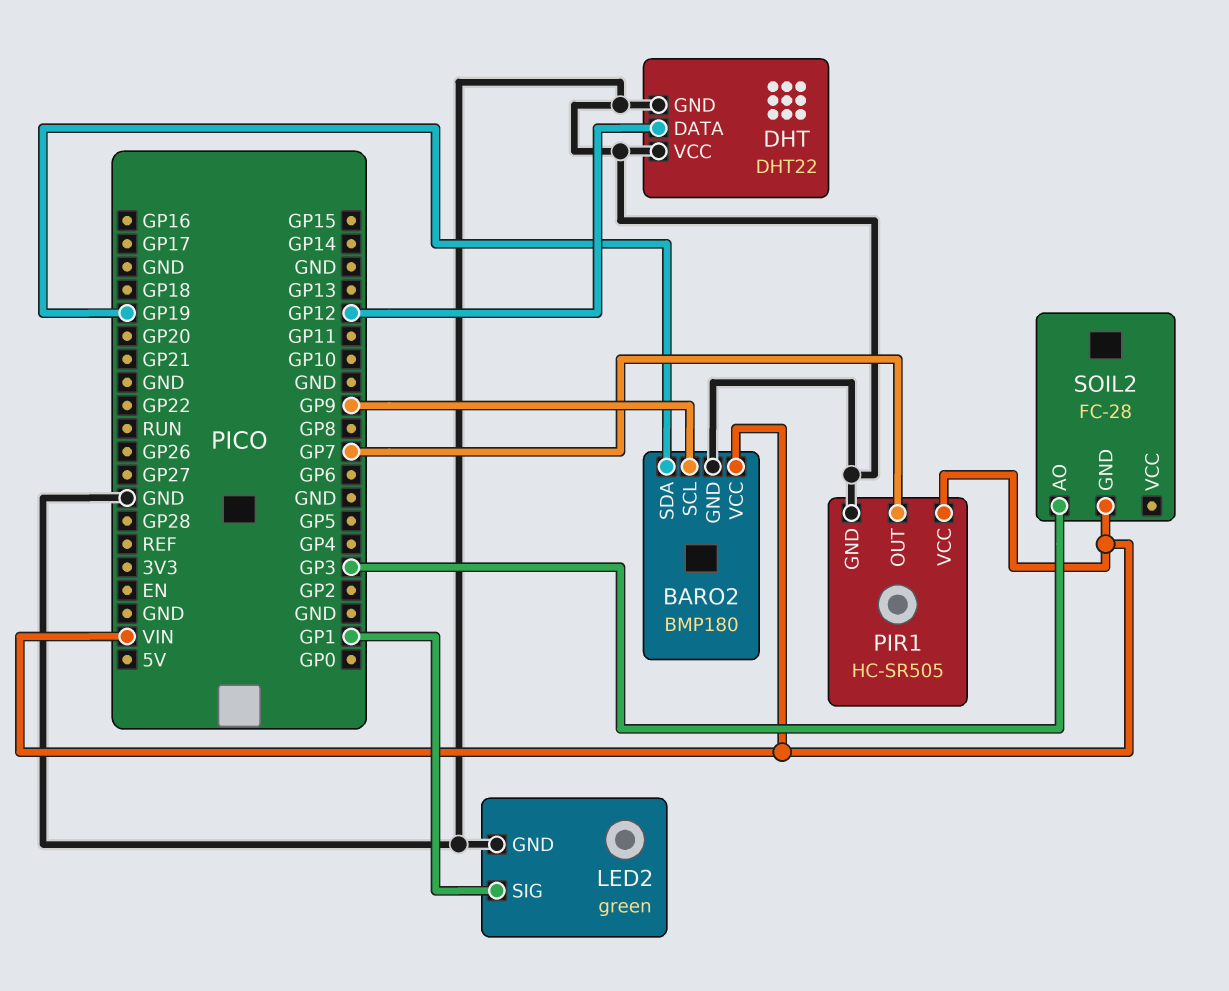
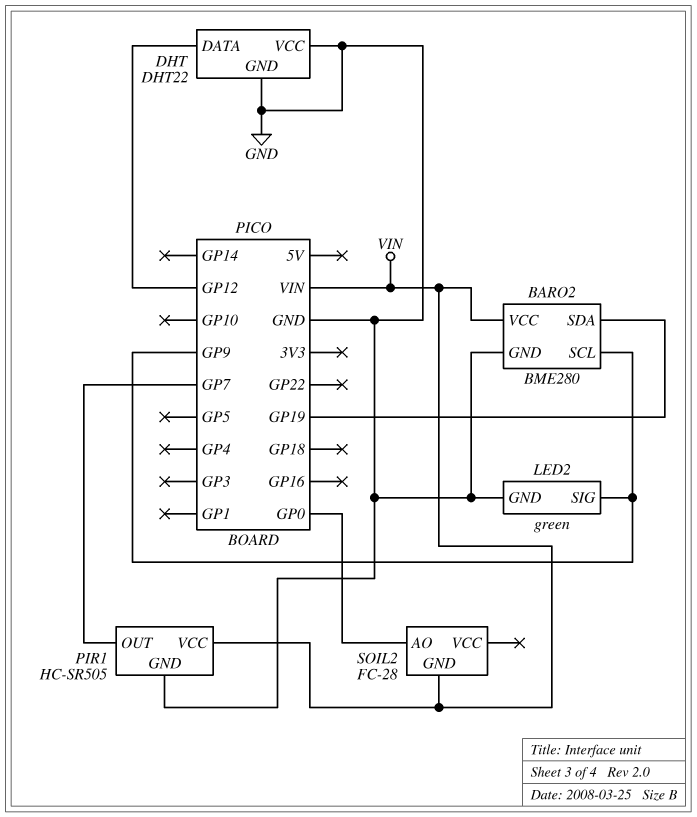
BARO2: BMP180 -> BME280
LED2 pin SIG: GP1 -> GP9
SOIL2 pin AO: GP3 -> GP0

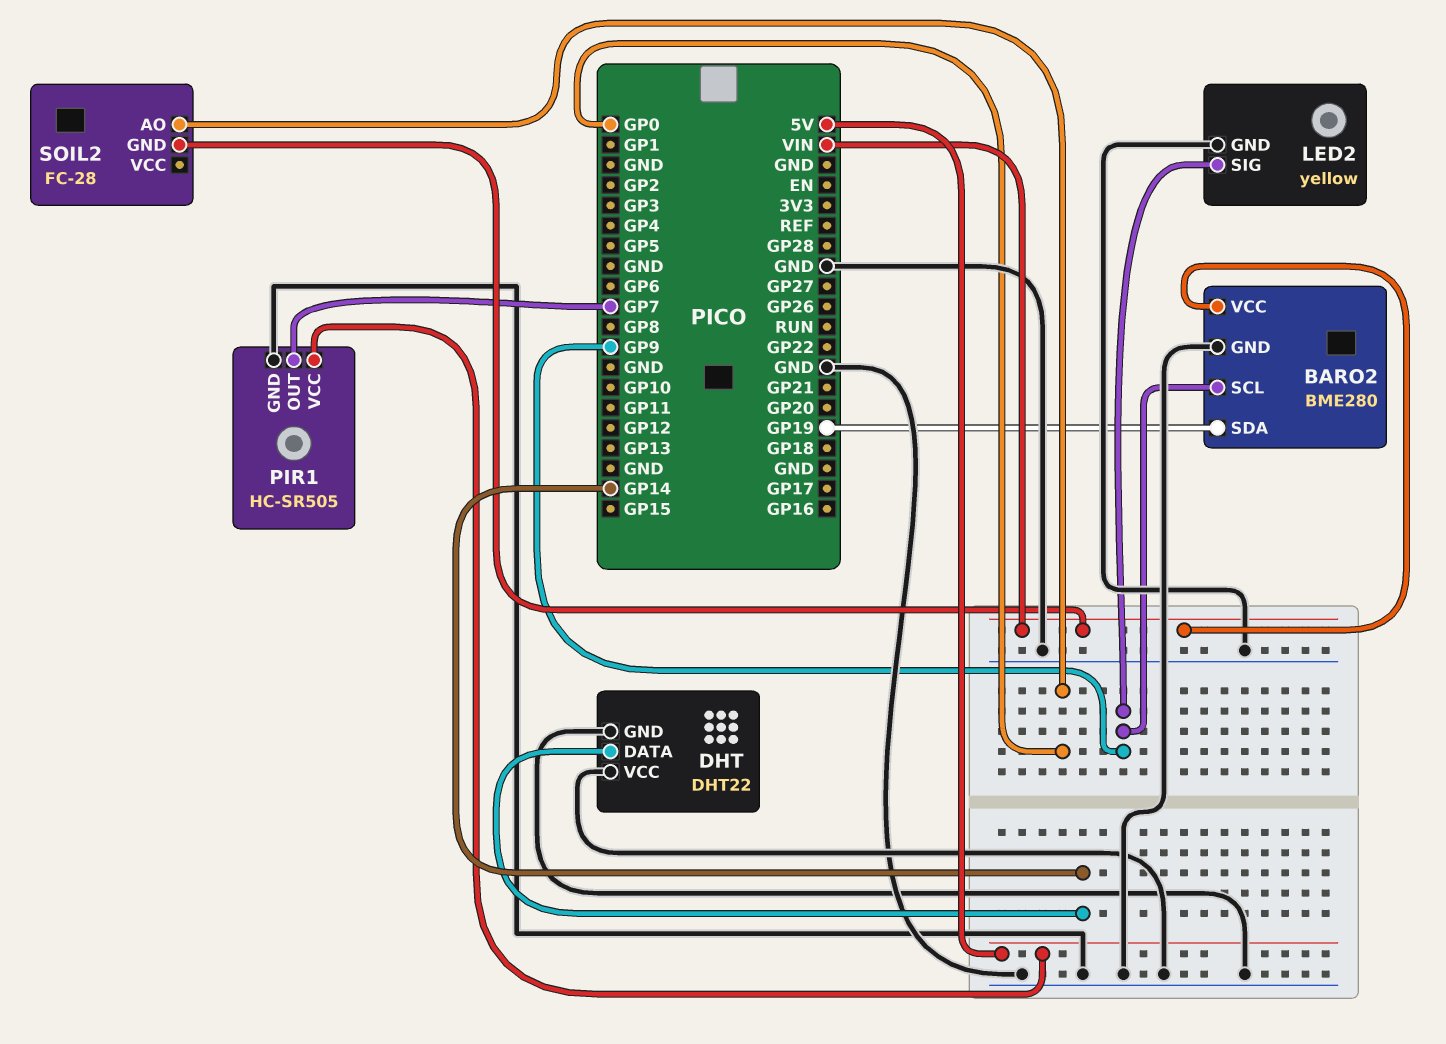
DHT pin DATA: GP12 -> GP14
LED2: green -> yellow
PIR1 pin VCC: VIN -> 5V

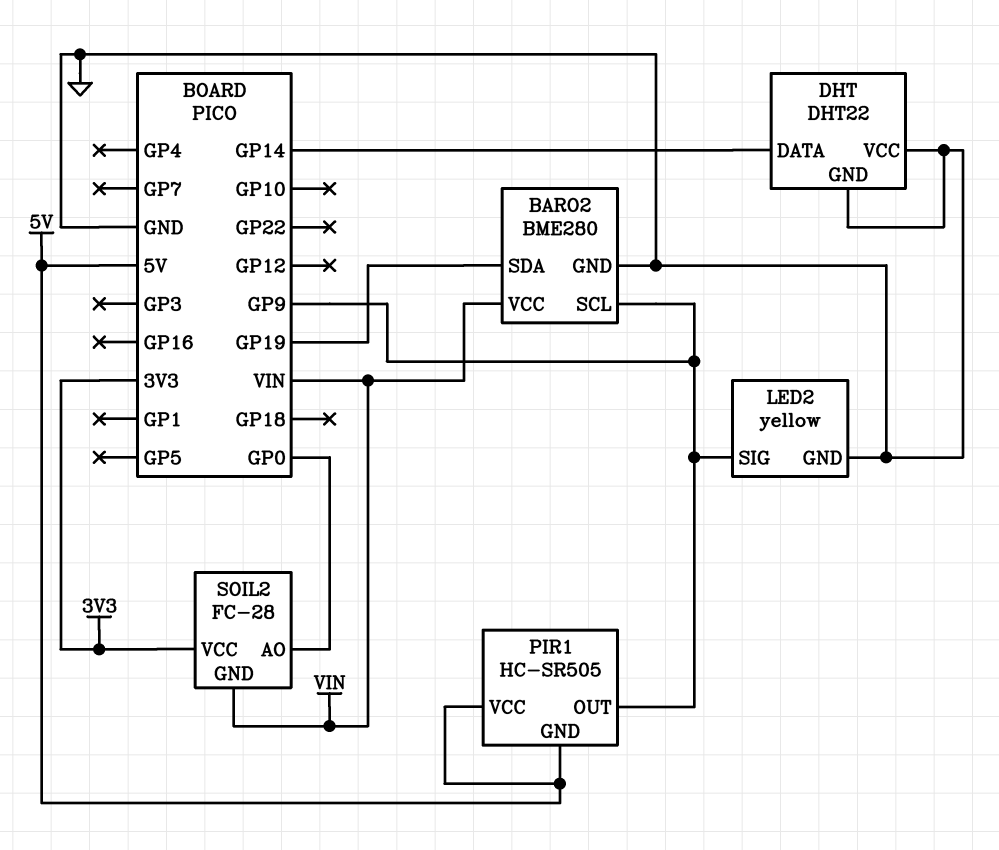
PIR1 pin GND: GND -> 5V
PIR1 pin OUT: GP7 -> GP9
SOIL2 pin VCC: none -> 3V3

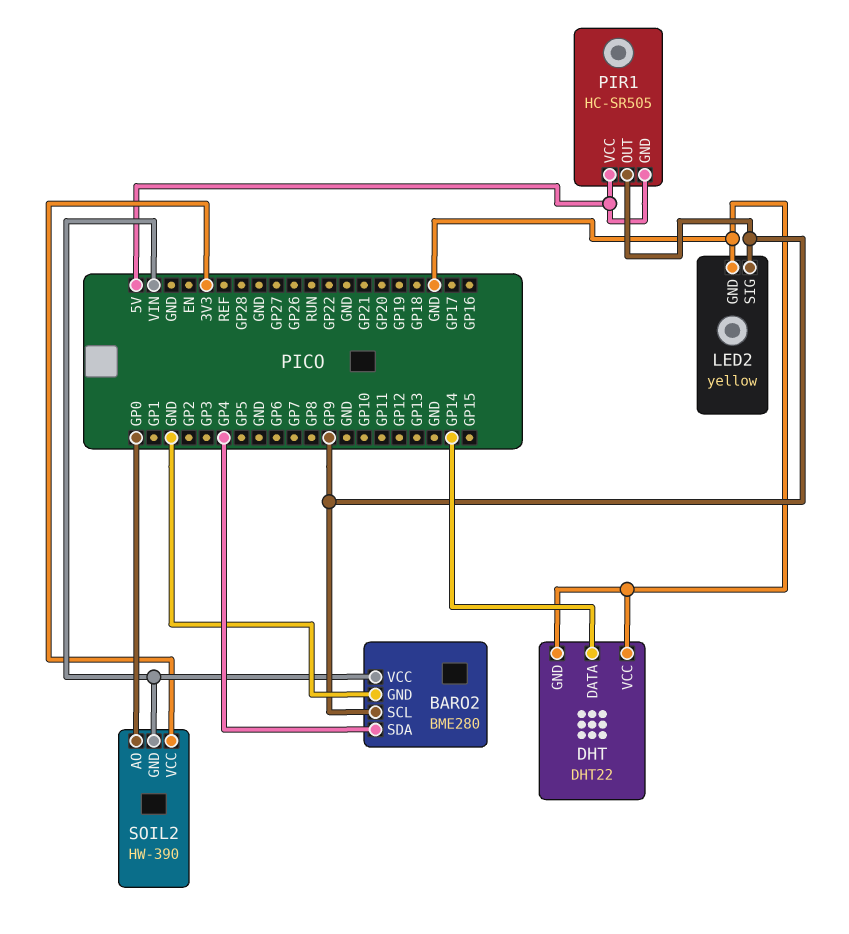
BARO2 pin SDA: GP19 -> GP4
SOIL2: FC-28 -> HW-390

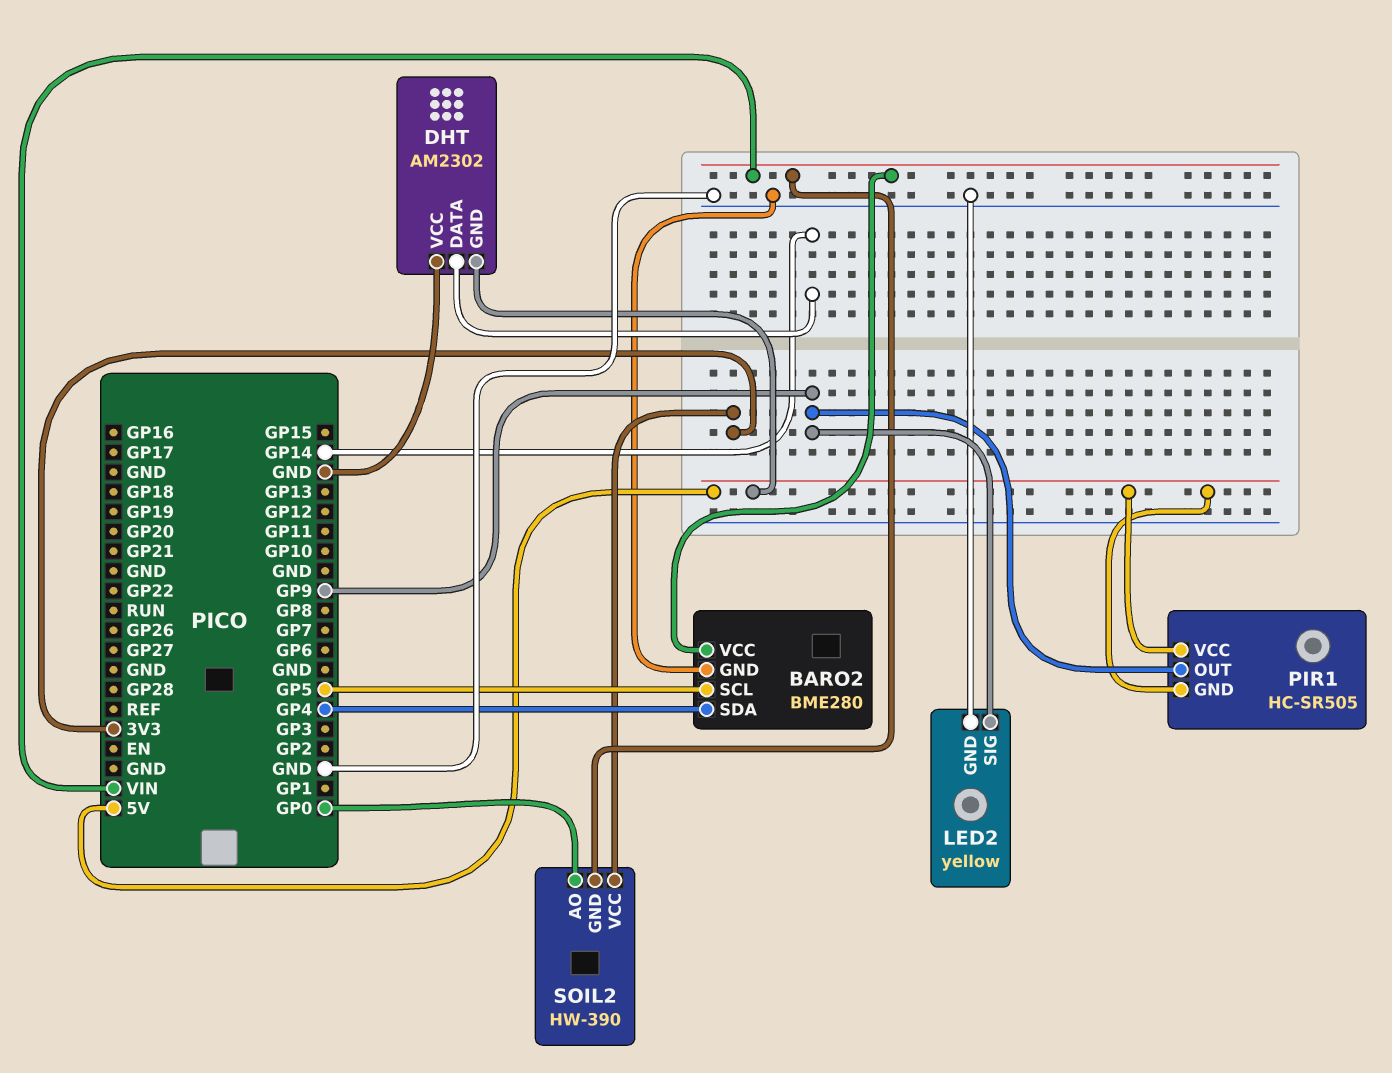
BARO2 pin SCL: GP9 -> GP5
DHT: DHT22 -> AM2302
DHT pin GND: GND -> 5V

